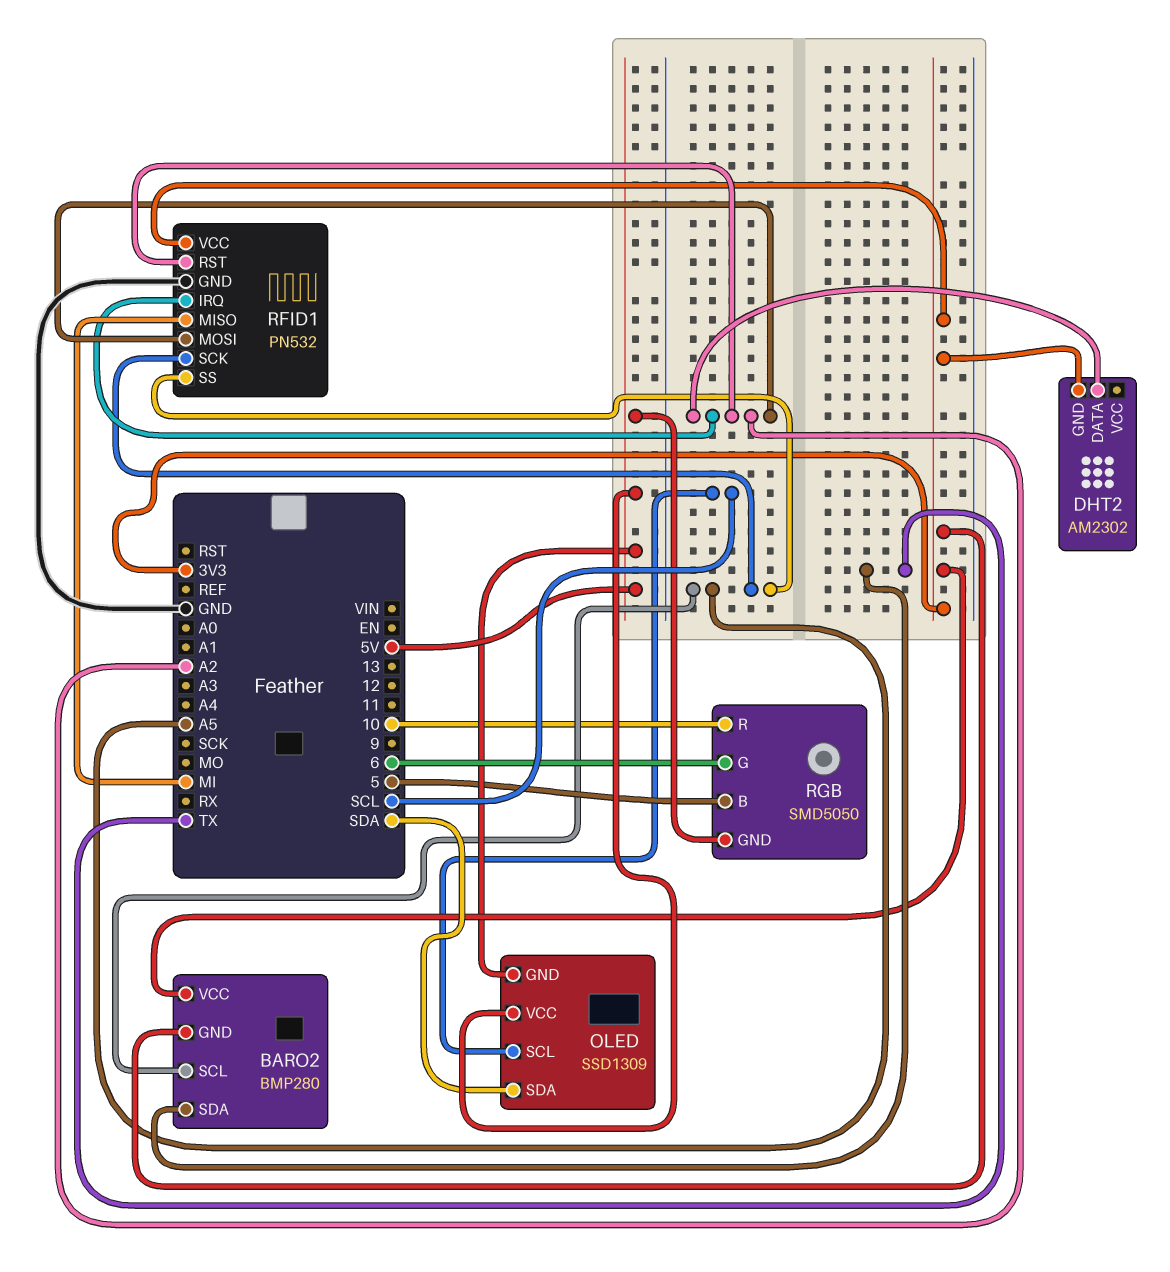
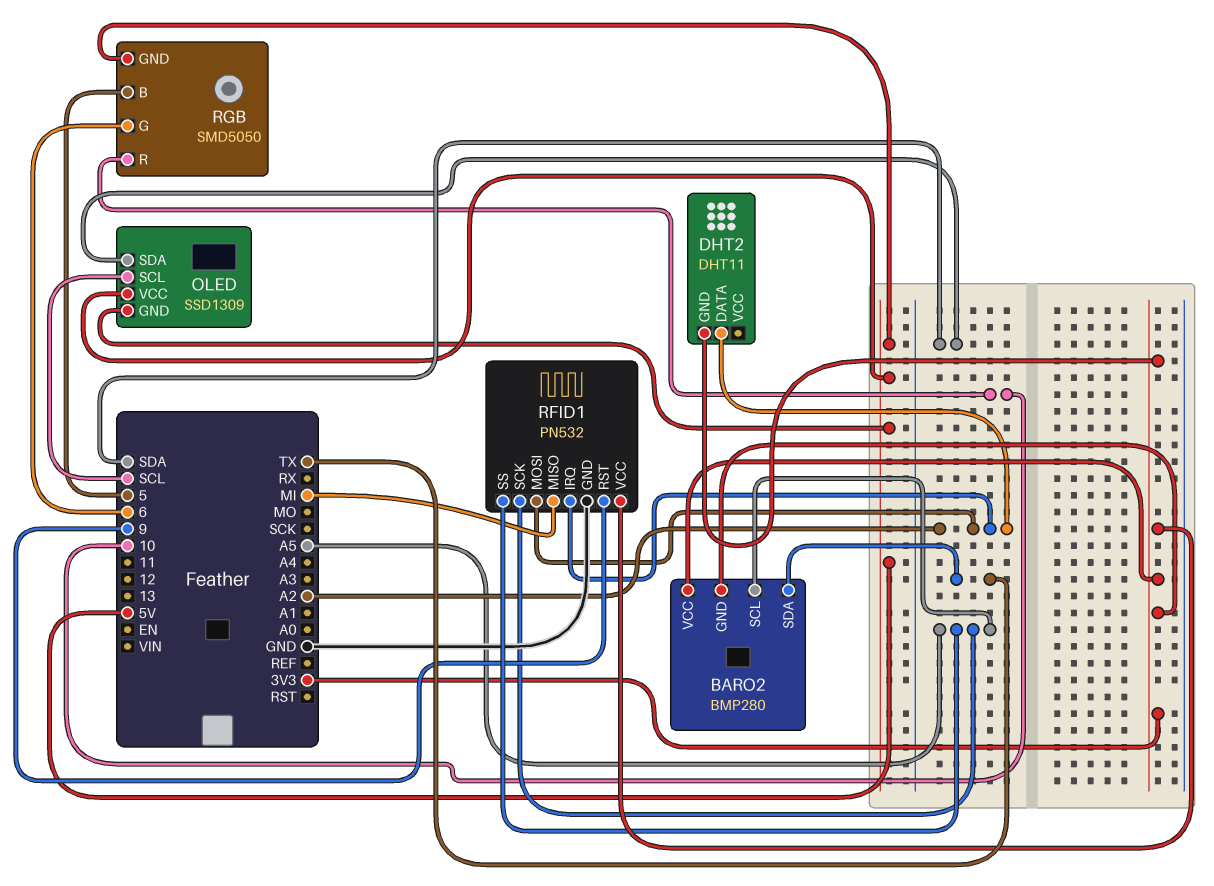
DHT2: AM2302 -> DHT11
RFID1 pin RST: A2 -> 9

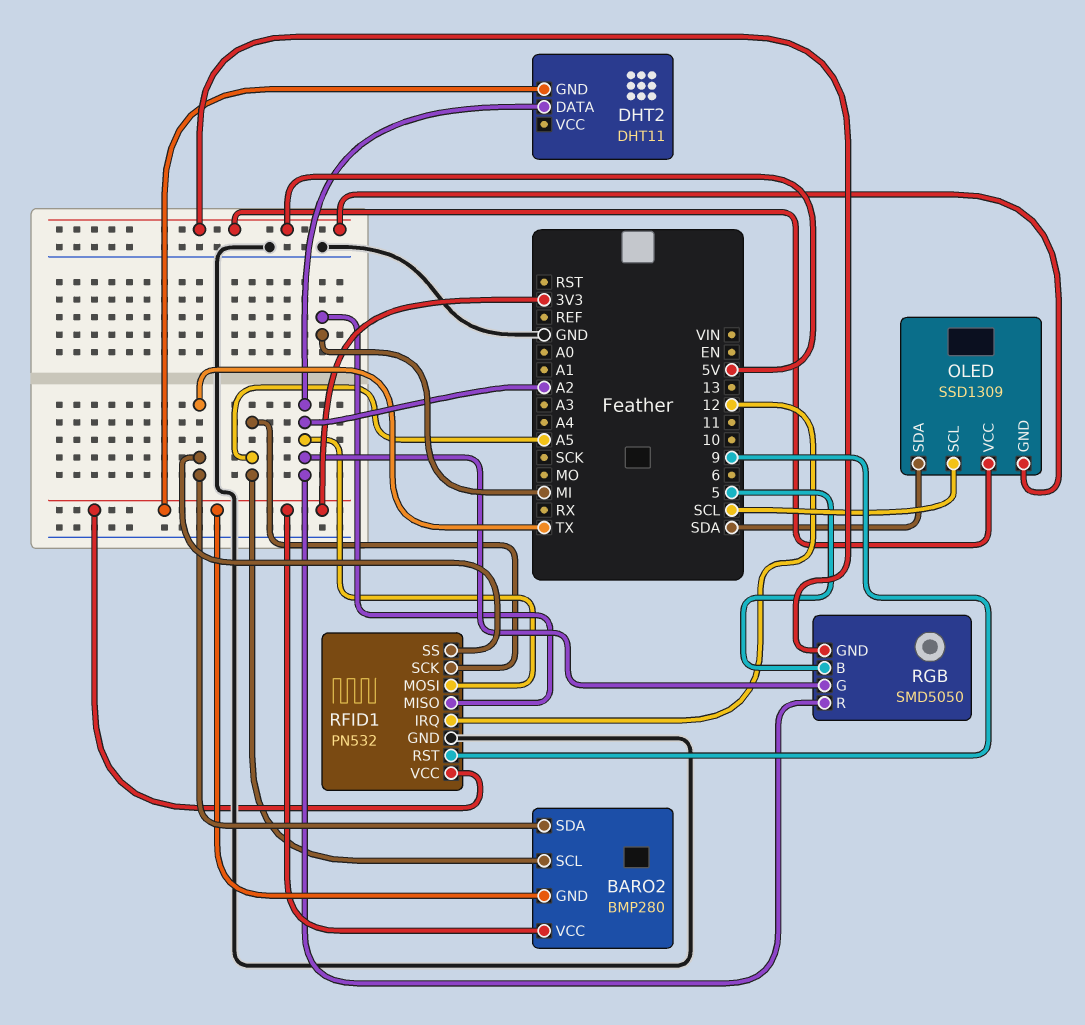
RFID1 pin IRQ: A2 -> 12
RFID1 pin SS: A5 -> TX
RGB pin G: 6 -> A2
RGB pin R: 10 -> A2

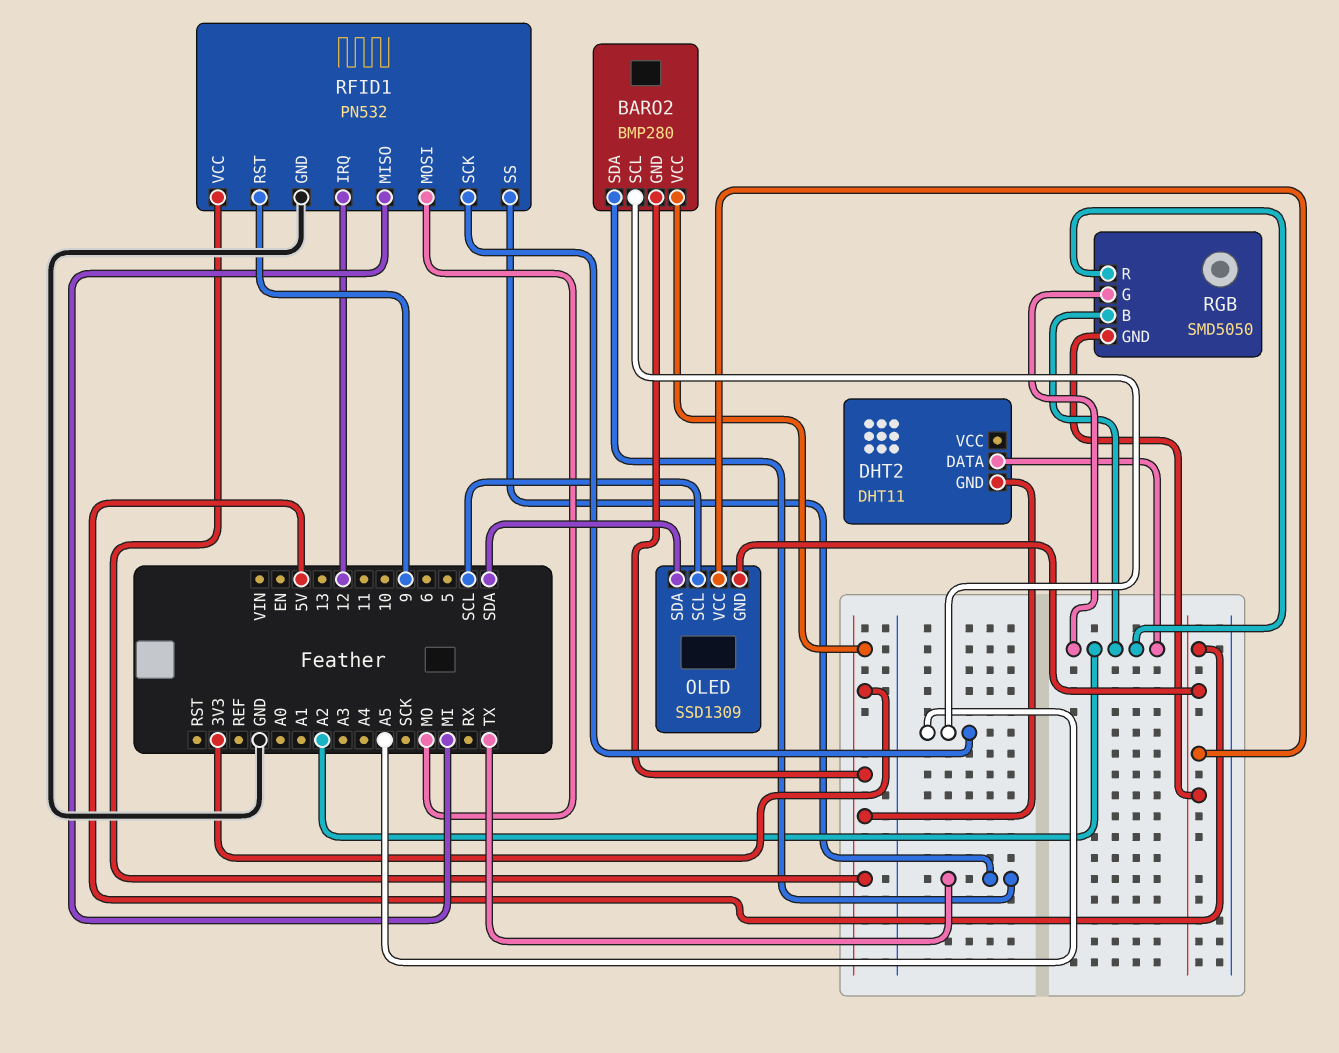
RFID1 pin MOSI: A2 -> MO
RGB pin B: 5 -> A2

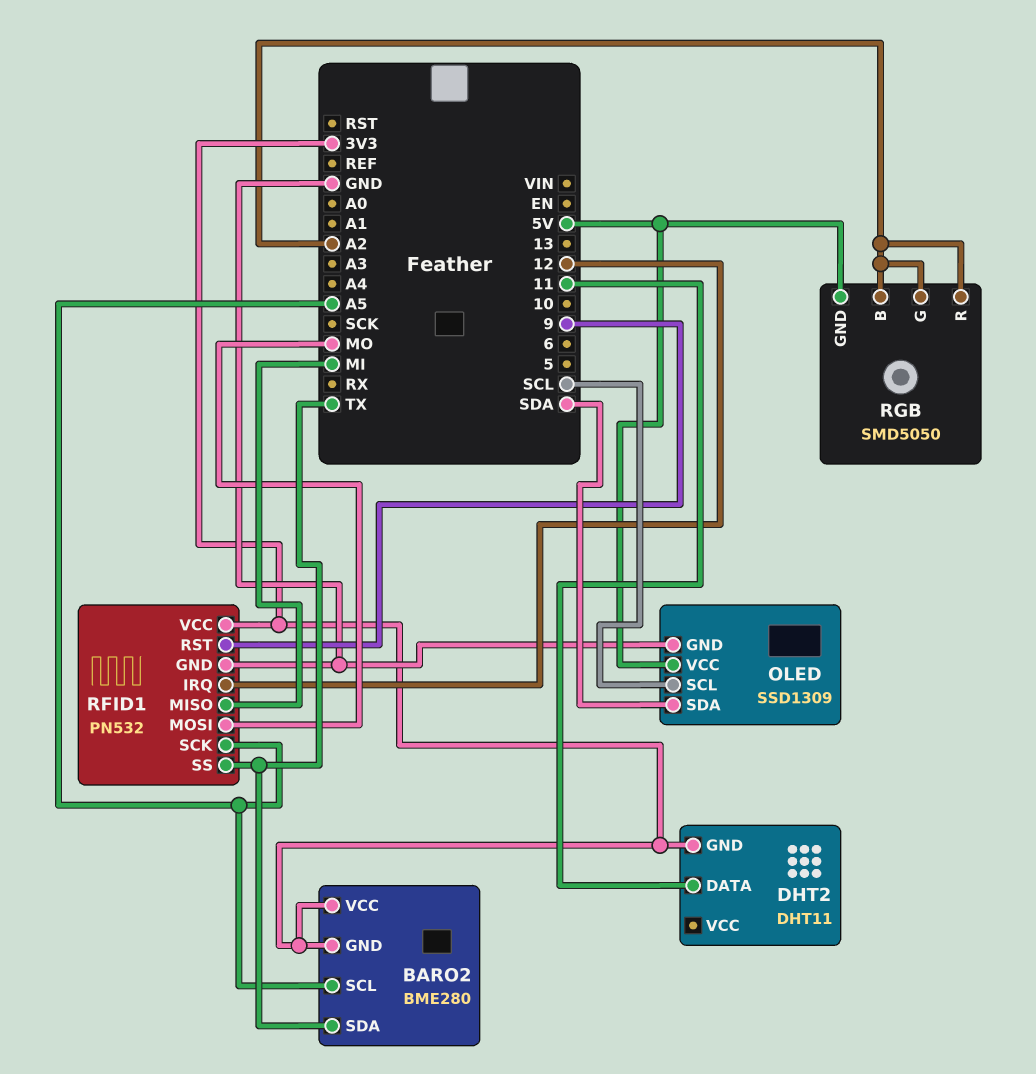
BARO2: BMP280 -> BME280
DHT2 pin DATA: A2 -> 11
OLED pin GND: 5V -> GND

